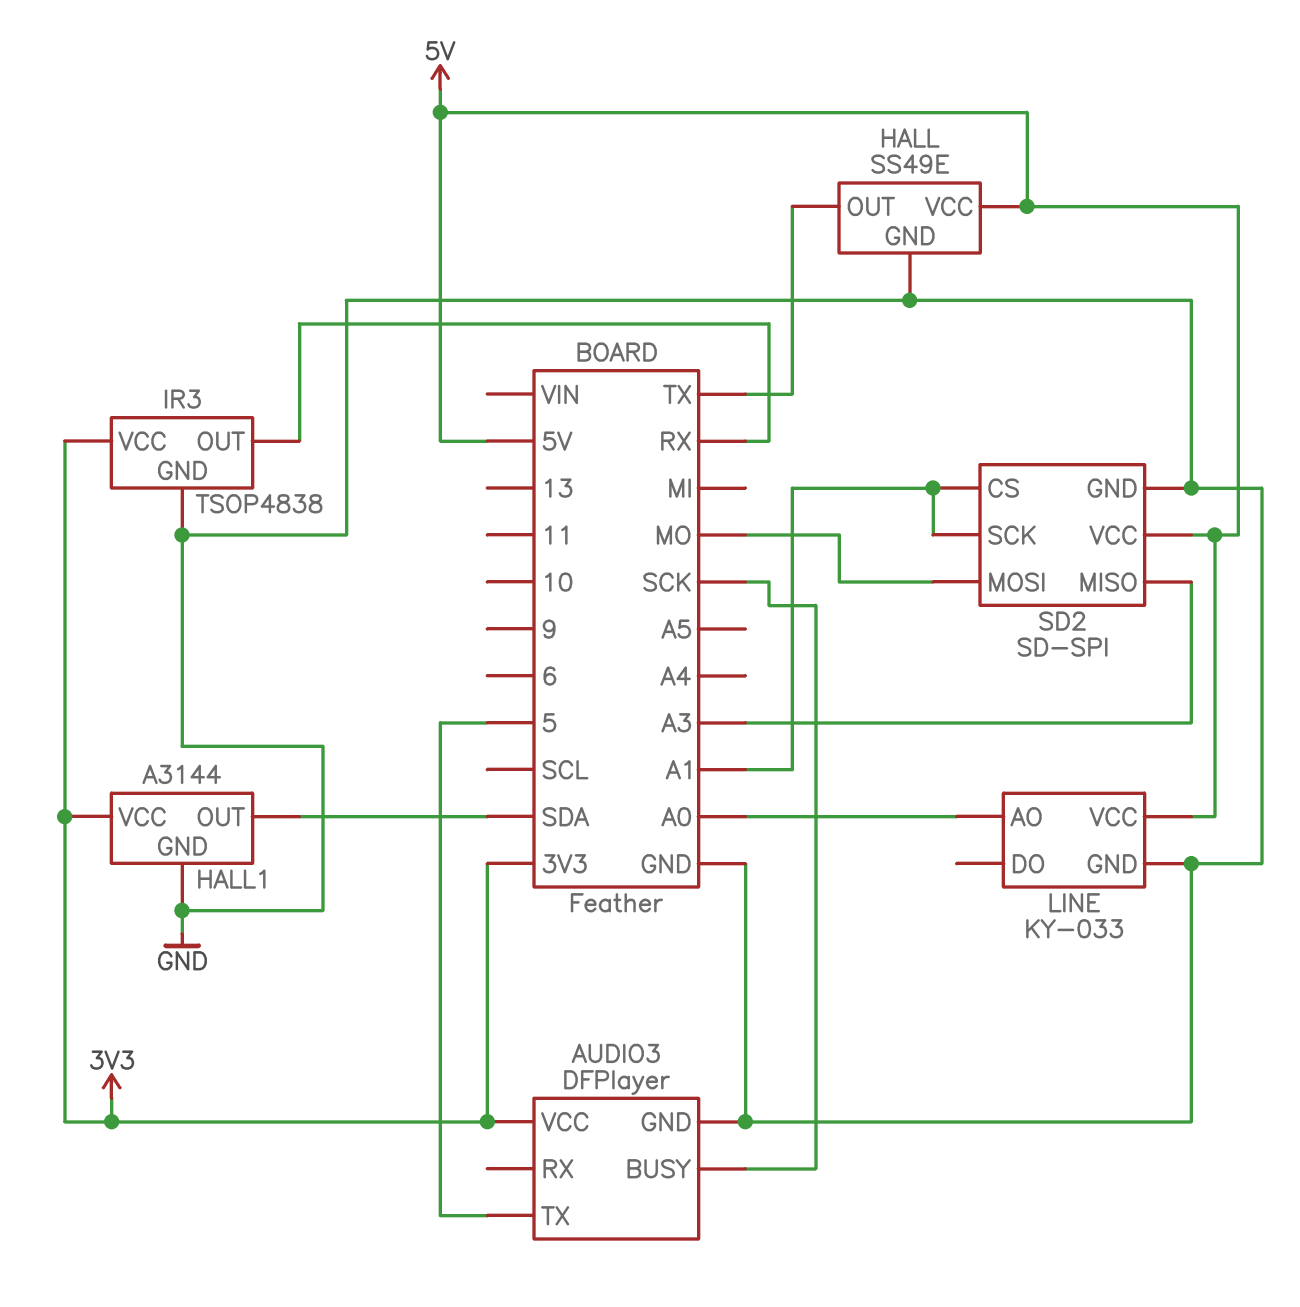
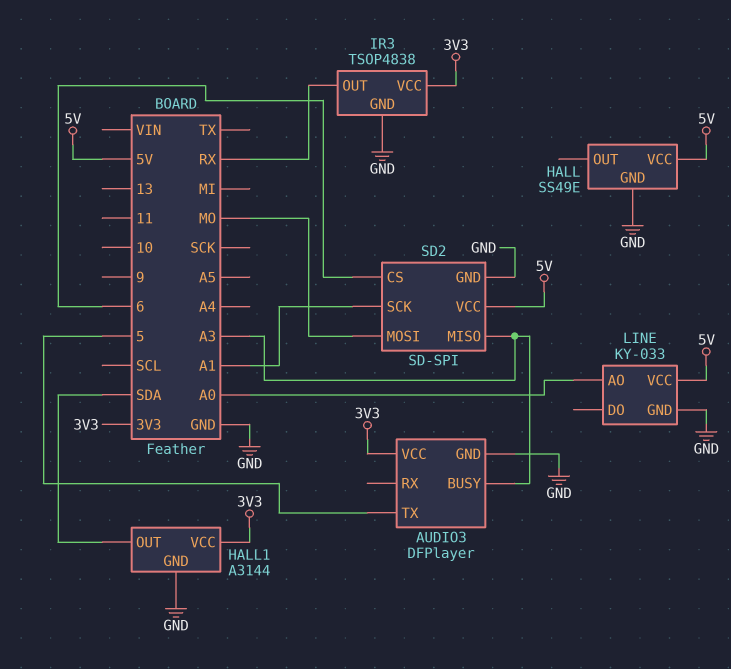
AUDIO3 pin BUSY: SCK -> A3
HALL pin OUT: TX -> none
SD2 pin CS: A1 -> 6

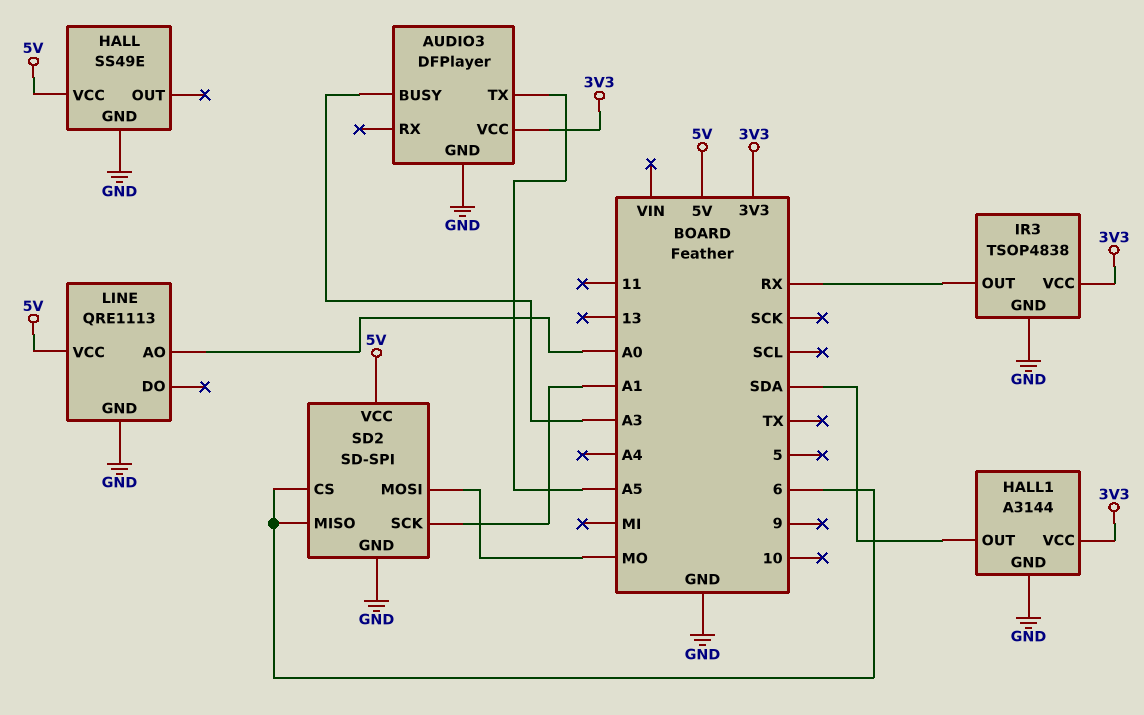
AUDIO3 pin TX: 5 -> A5
LINE: KY-033 -> QRE1113
SD2 pin MISO: A3 -> 6

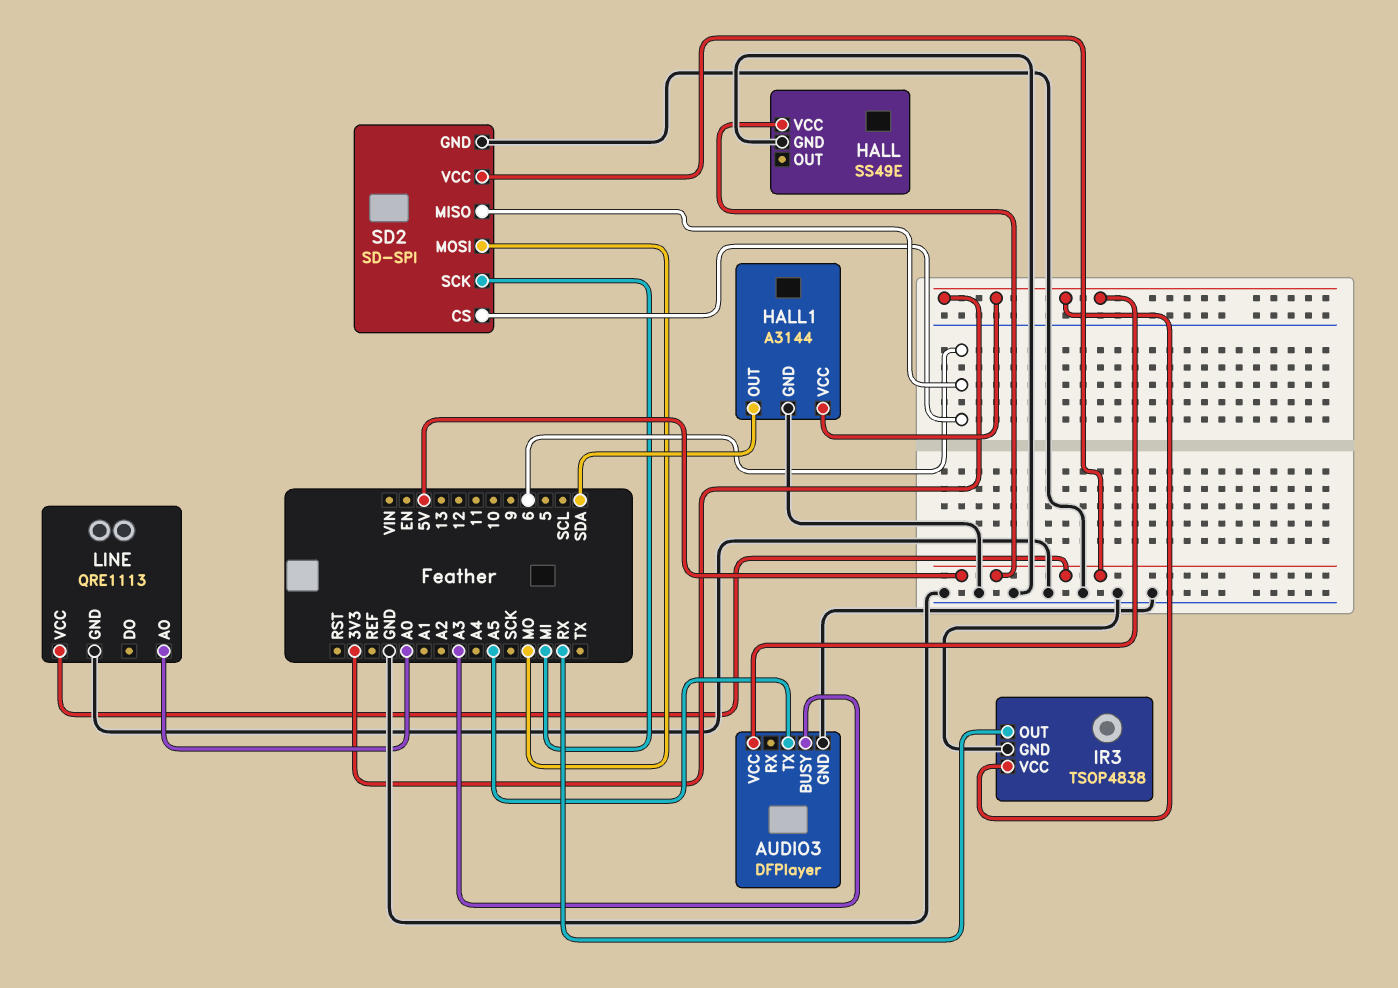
SD2 pin SCK: A1 -> MI

